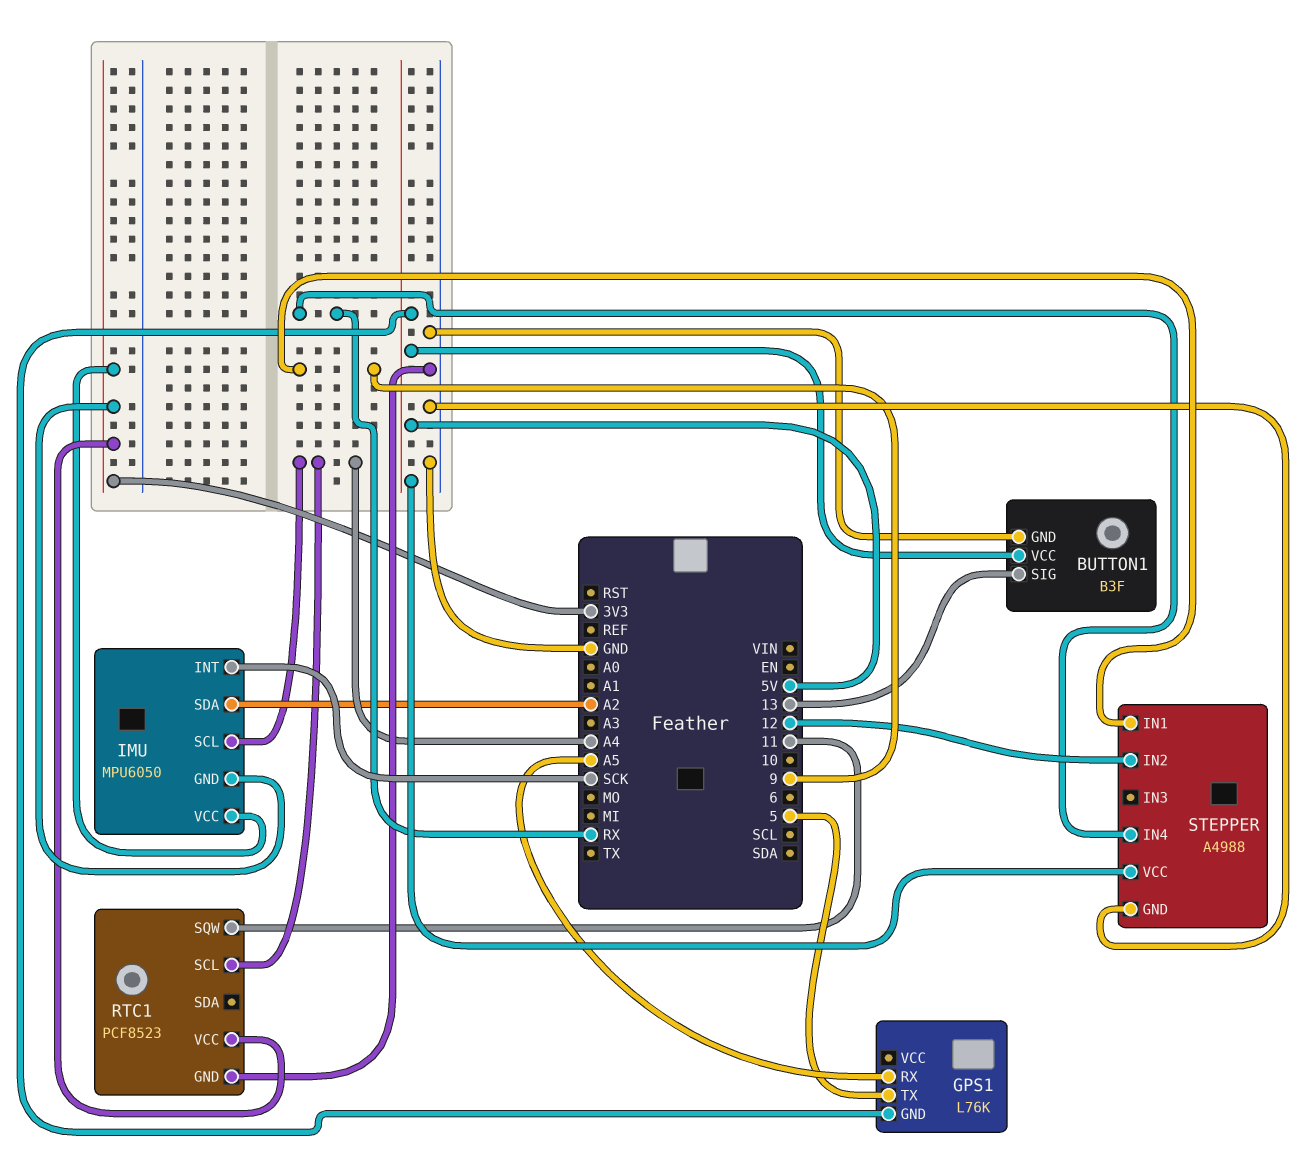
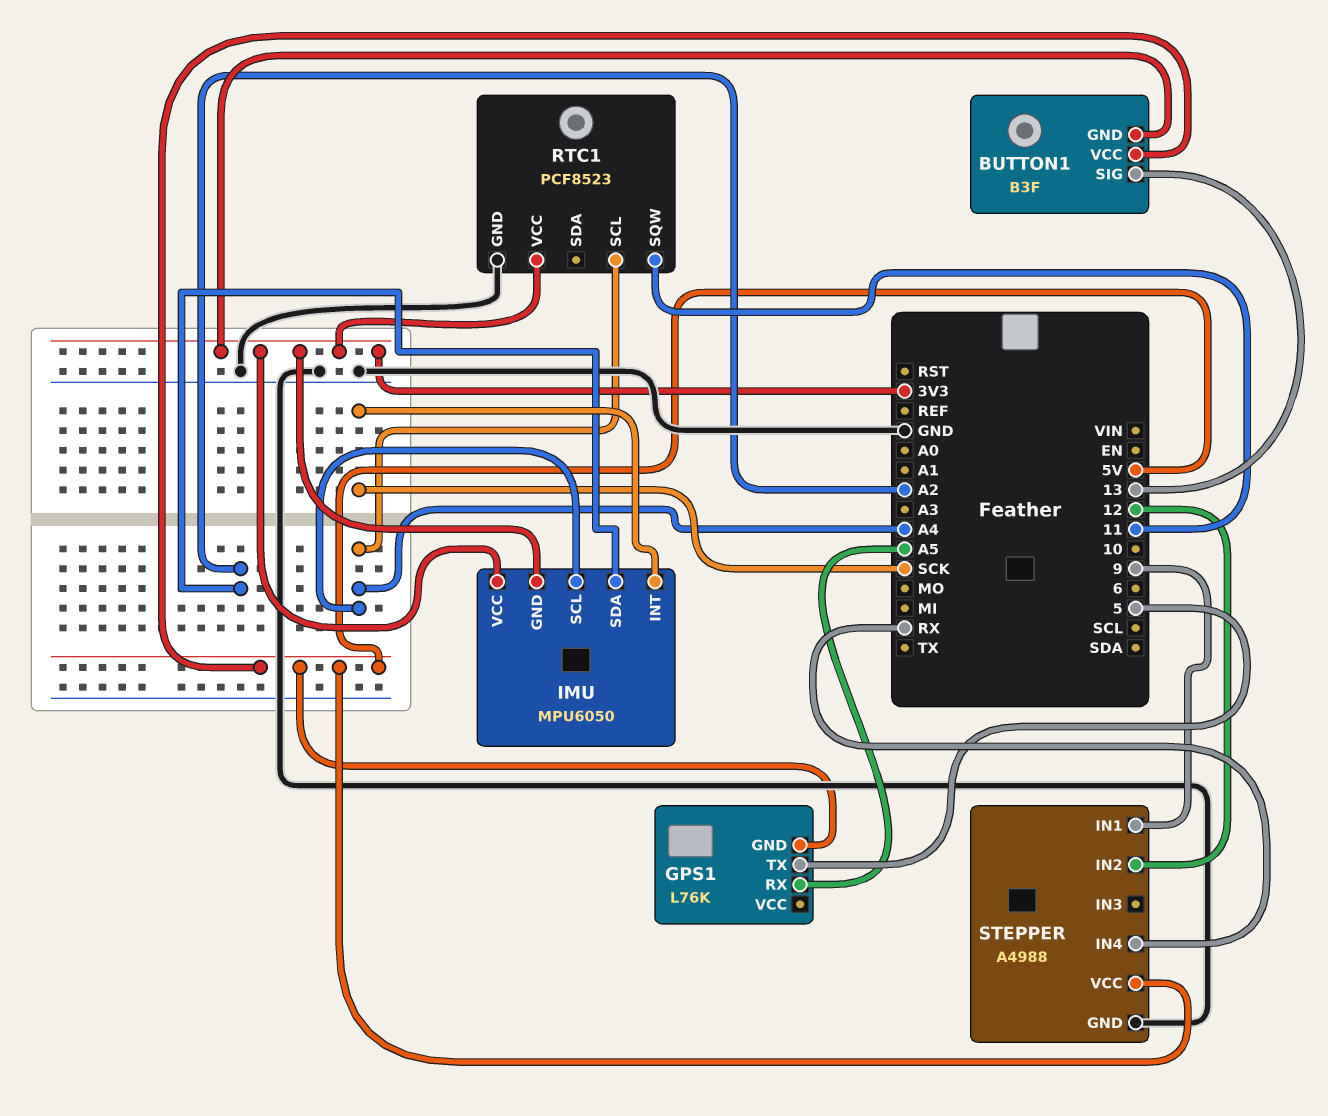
BUTTON1 pin GND: GND -> 3V3

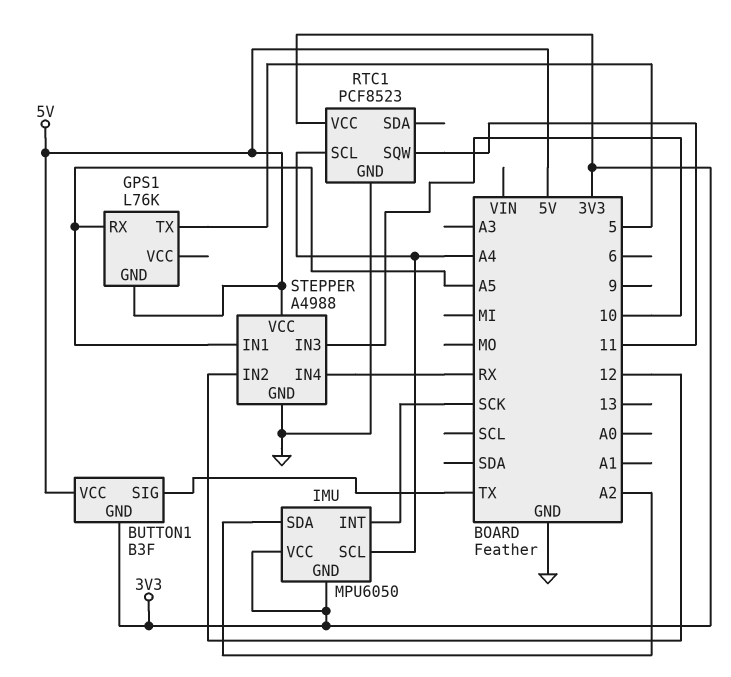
BUTTON1 pin SIG: 13 -> TX
STEPPER pin IN1: 9 -> A5
STEPPER pin IN3: none -> 10

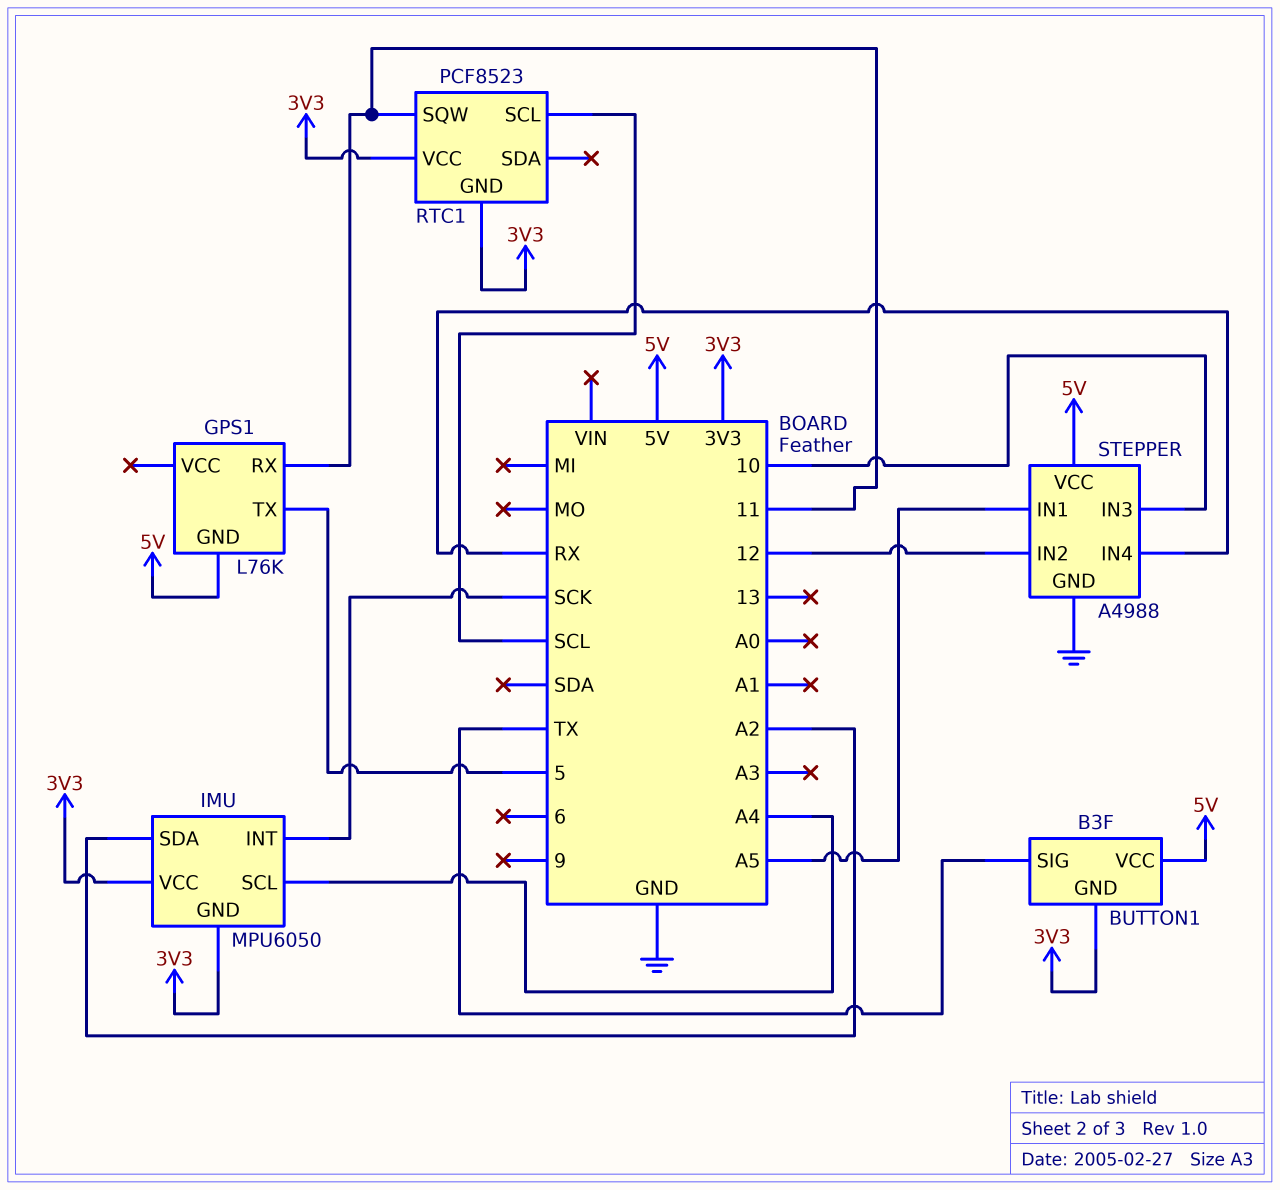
GPS1 pin RX: A5 -> 11
RTC1 pin GND: GND -> 3V3
RTC1 pin SCL: A4 -> SCL

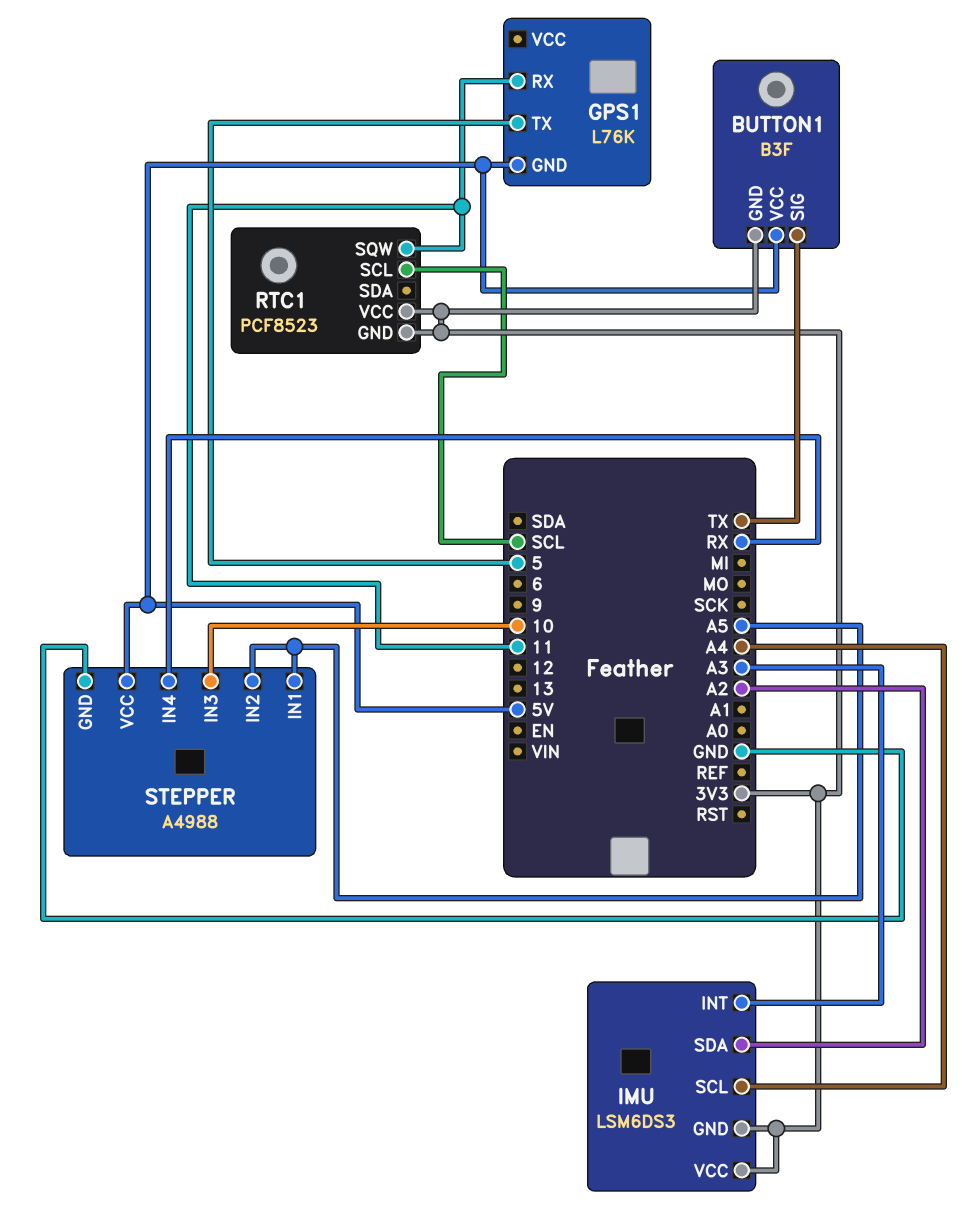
IMU: MPU6050 -> LSM6DS3
IMU pin INT: SCK -> A3
STEPPER pin IN2: 12 -> A5

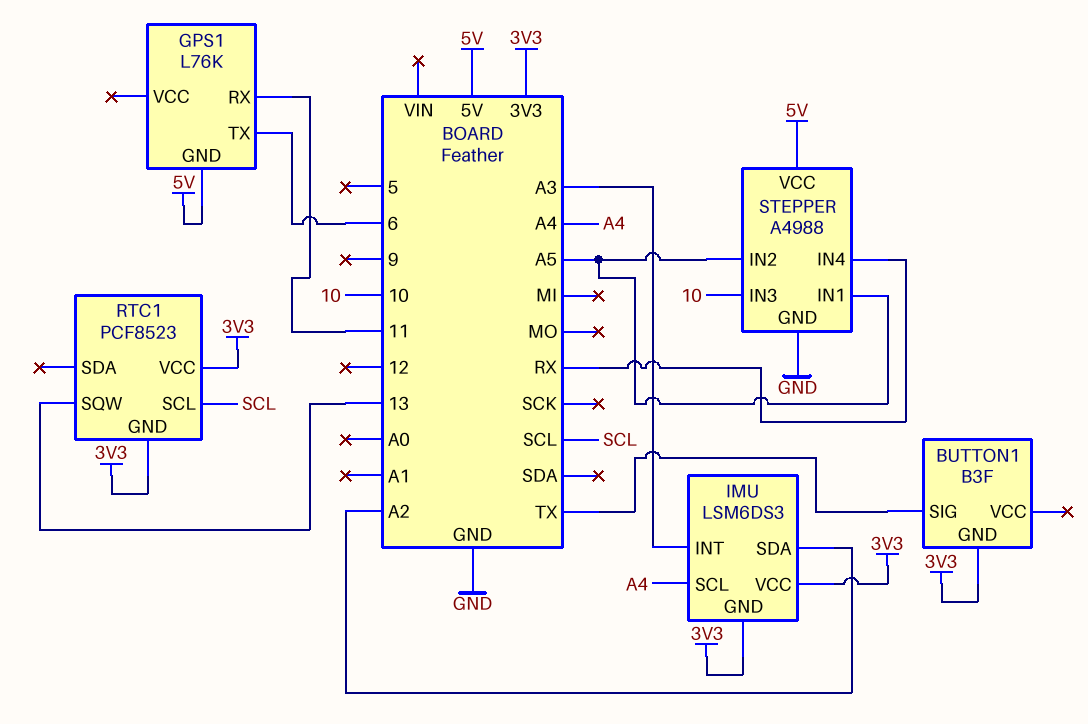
BUTTON1 pin VCC: 5V -> none
GPS1 pin TX: 5 -> 6
RTC1 pin SQW: 11 -> 13

